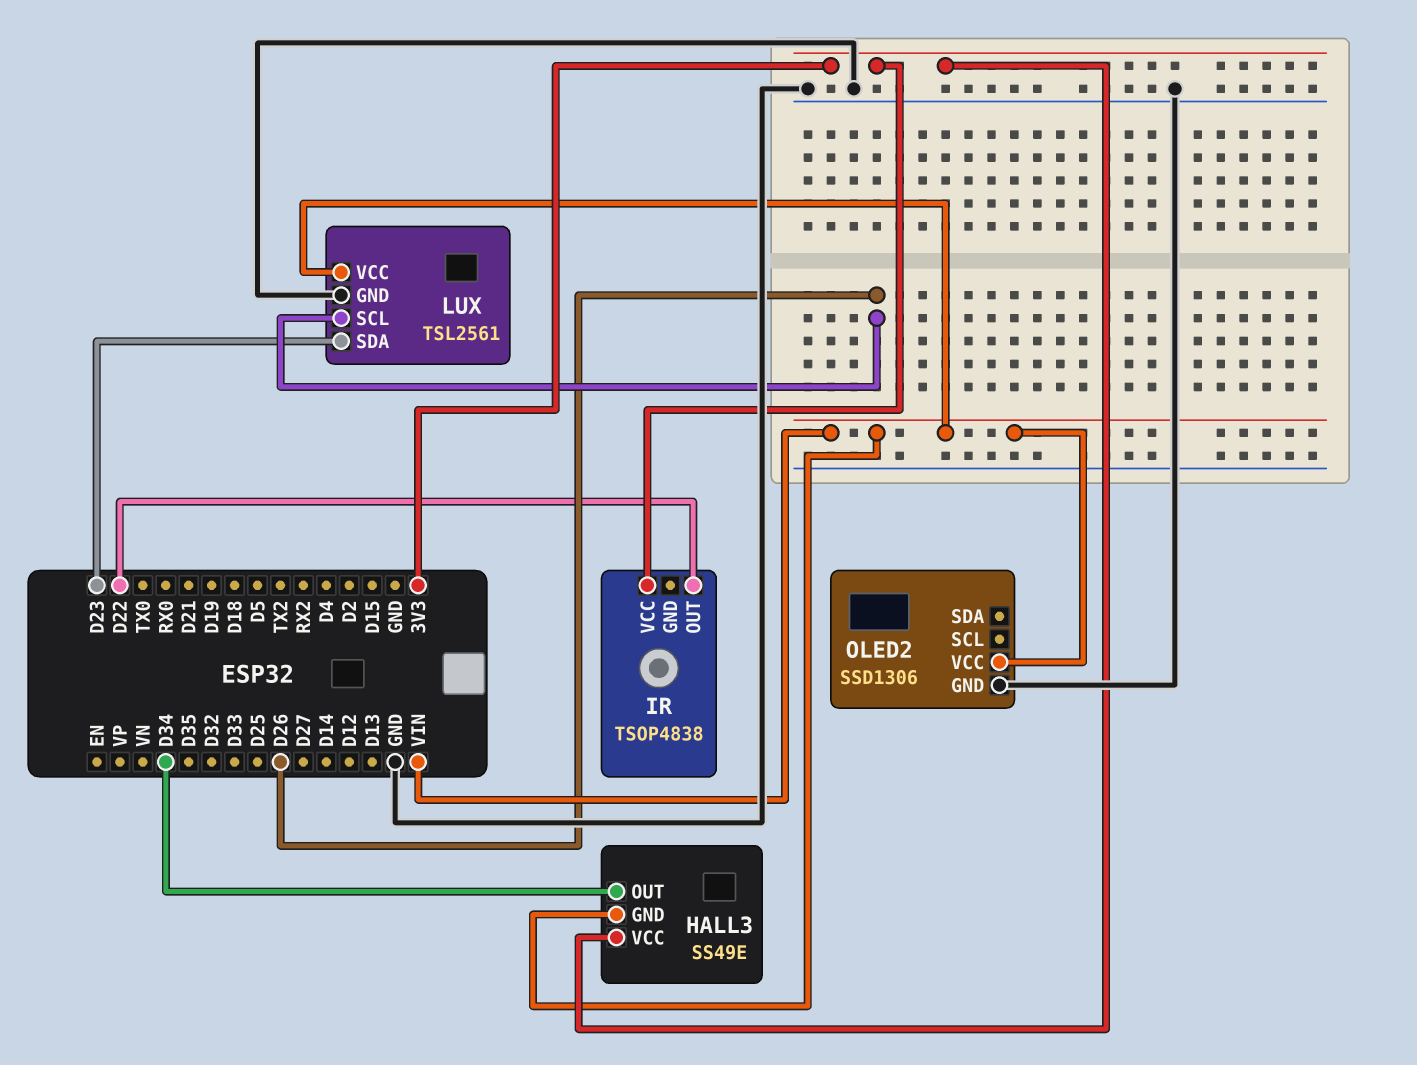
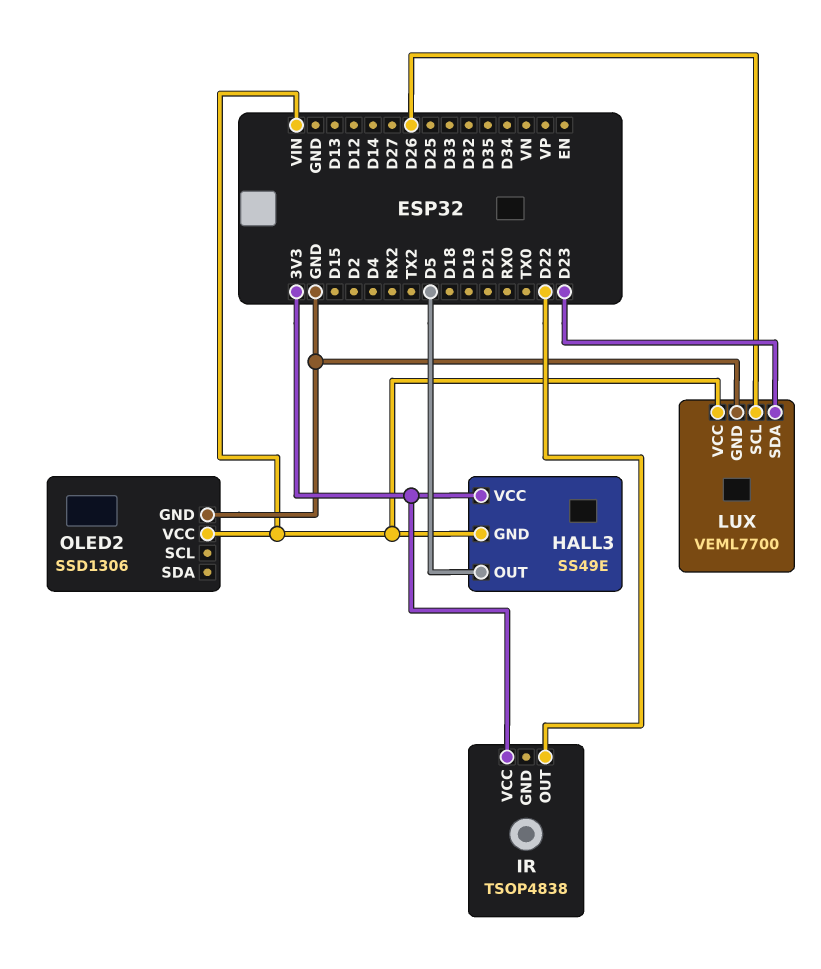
HALL3 pin OUT: D34 -> D5
LUX: TSL2561 -> VEML7700

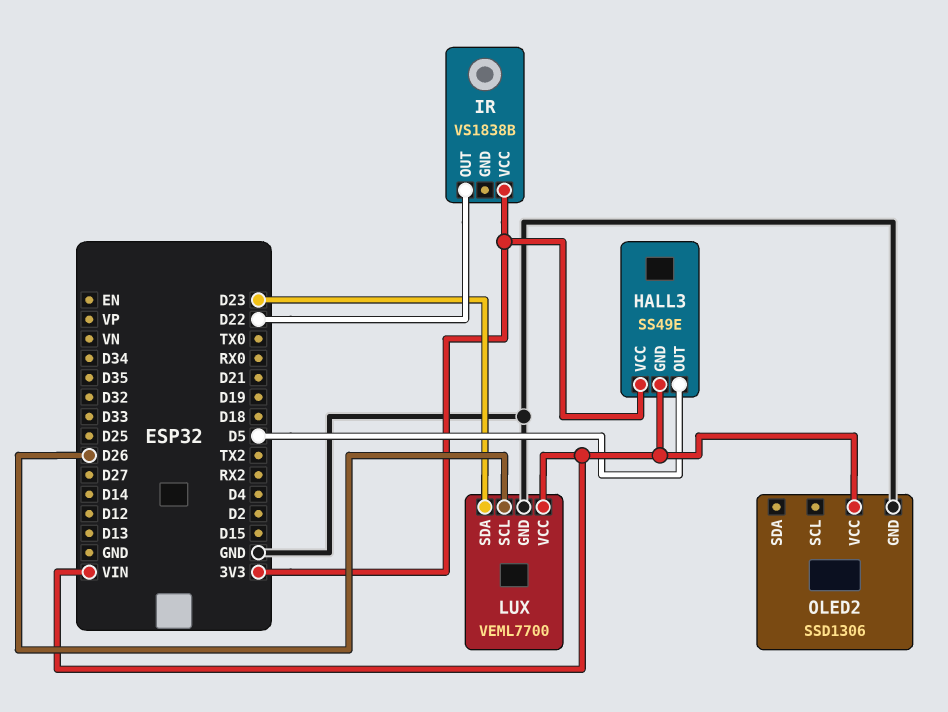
IR: TSOP4838 -> VS1838B

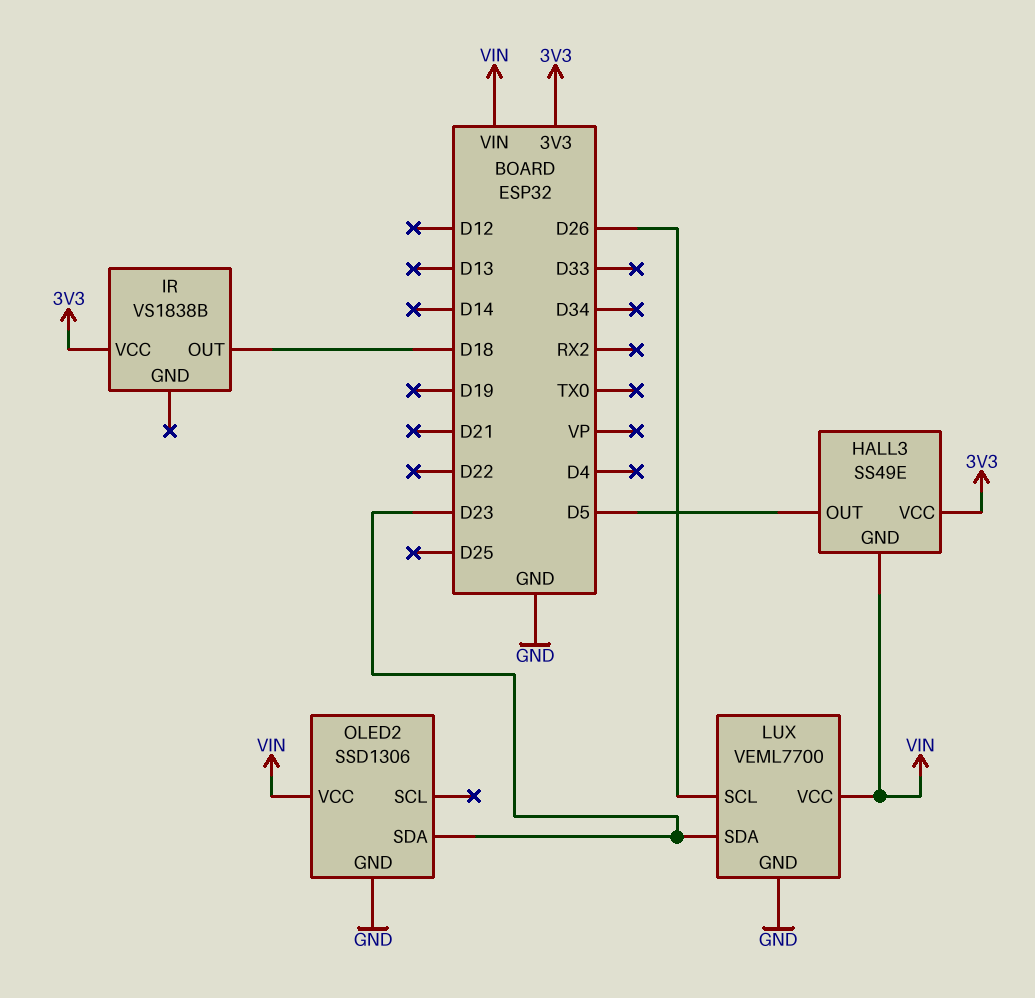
IR pin OUT: D22 -> D18
OLED2 pin SDA: none -> D23

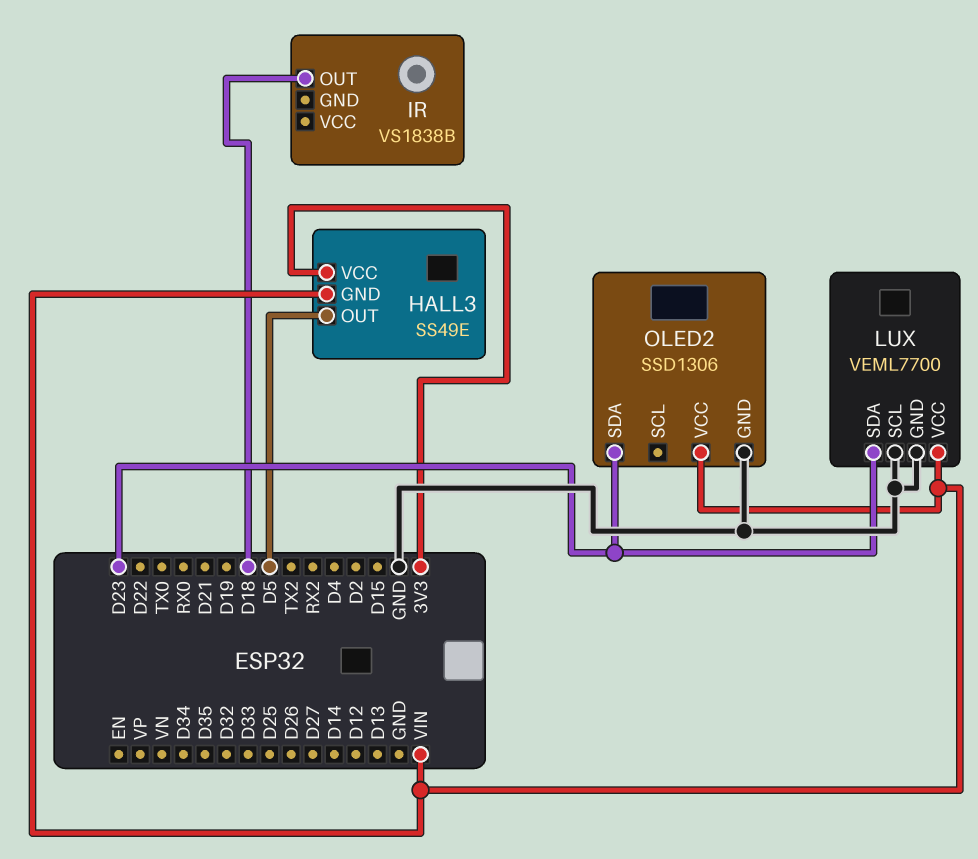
IR pin VCC: 3V3 -> none
LUX pin SCL: D26 -> GND

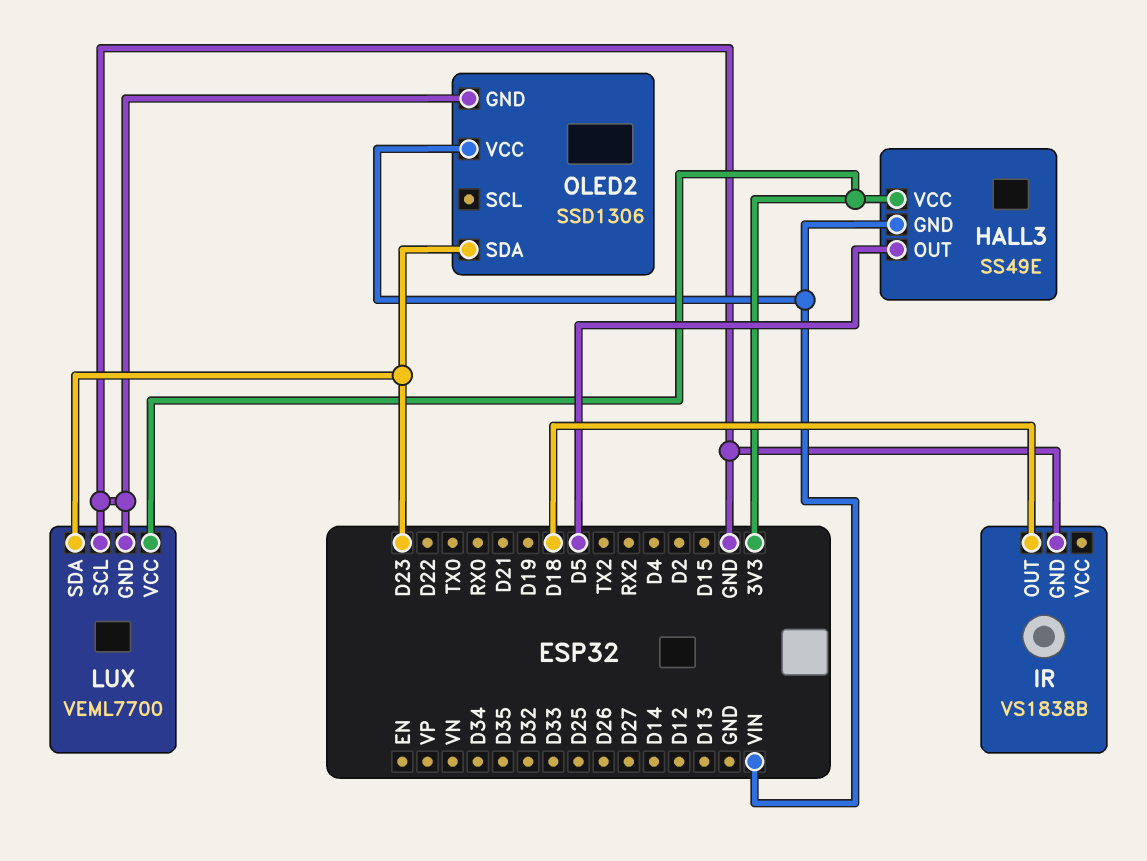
IR pin GND: none -> GND
LUX pin VCC: VIN -> 3V3

